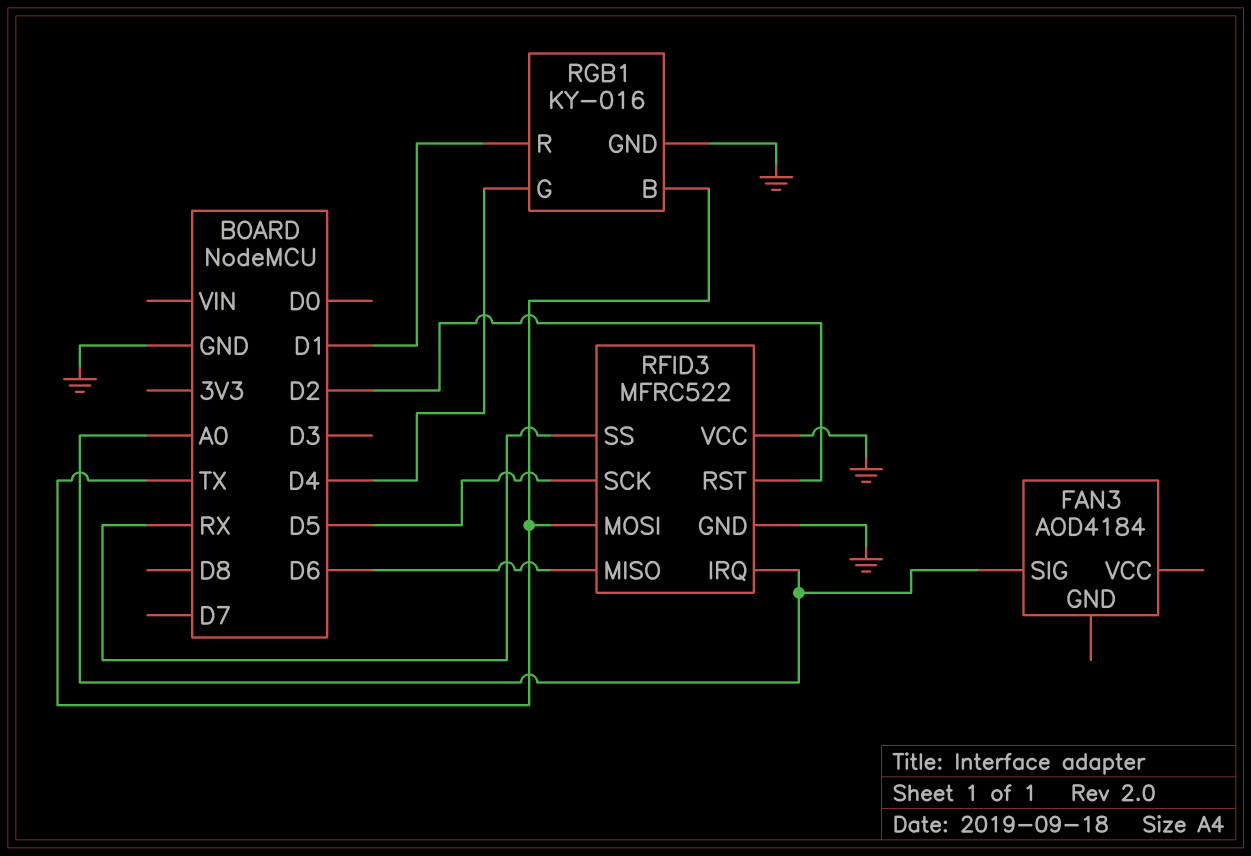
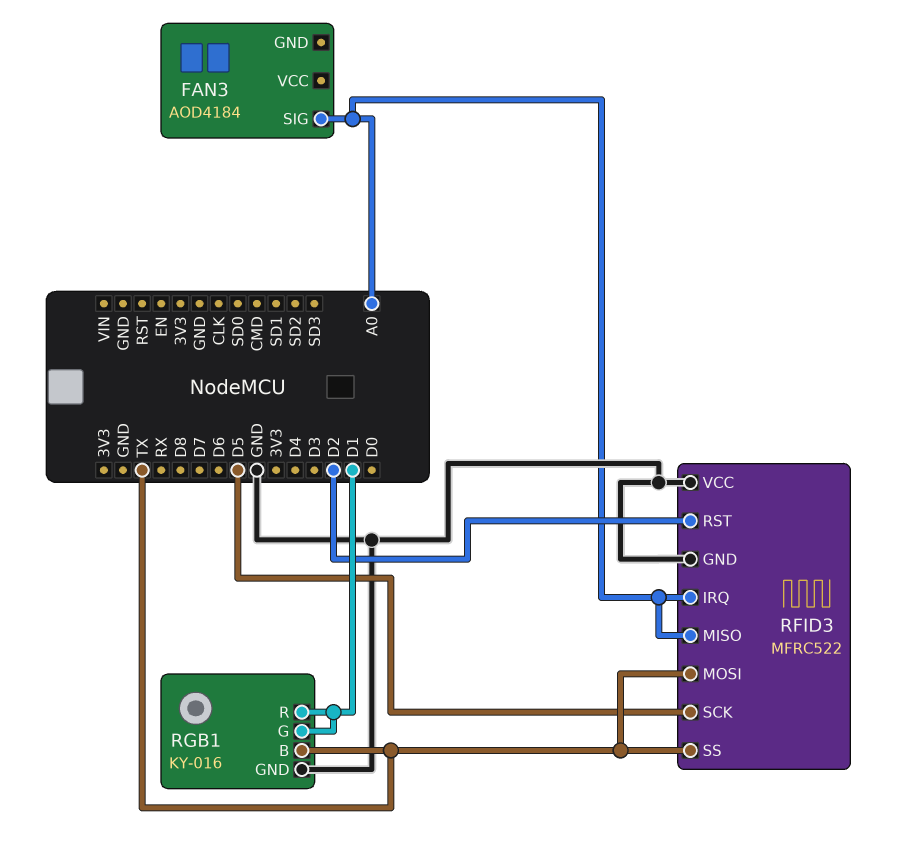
RFID3 pin MISO: D6 -> A0
RFID3 pin SS: RX -> TX
RGB1 pin G: D4 -> D1

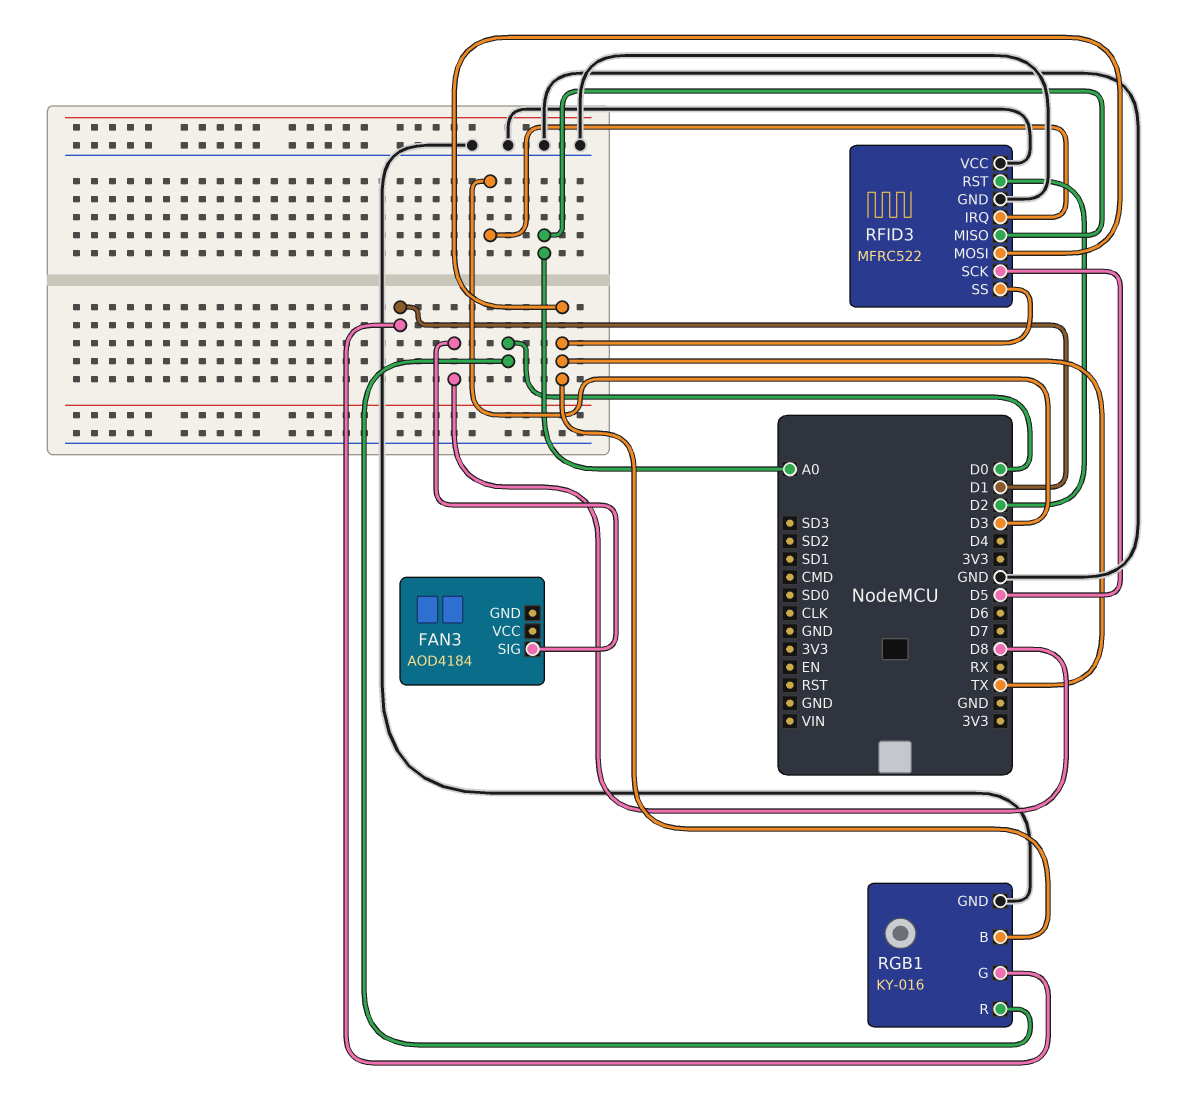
FAN3 pin SIG: A0 -> D8
RFID3 pin IRQ: A0 -> D3
RGB1 pin R: D1 -> D0

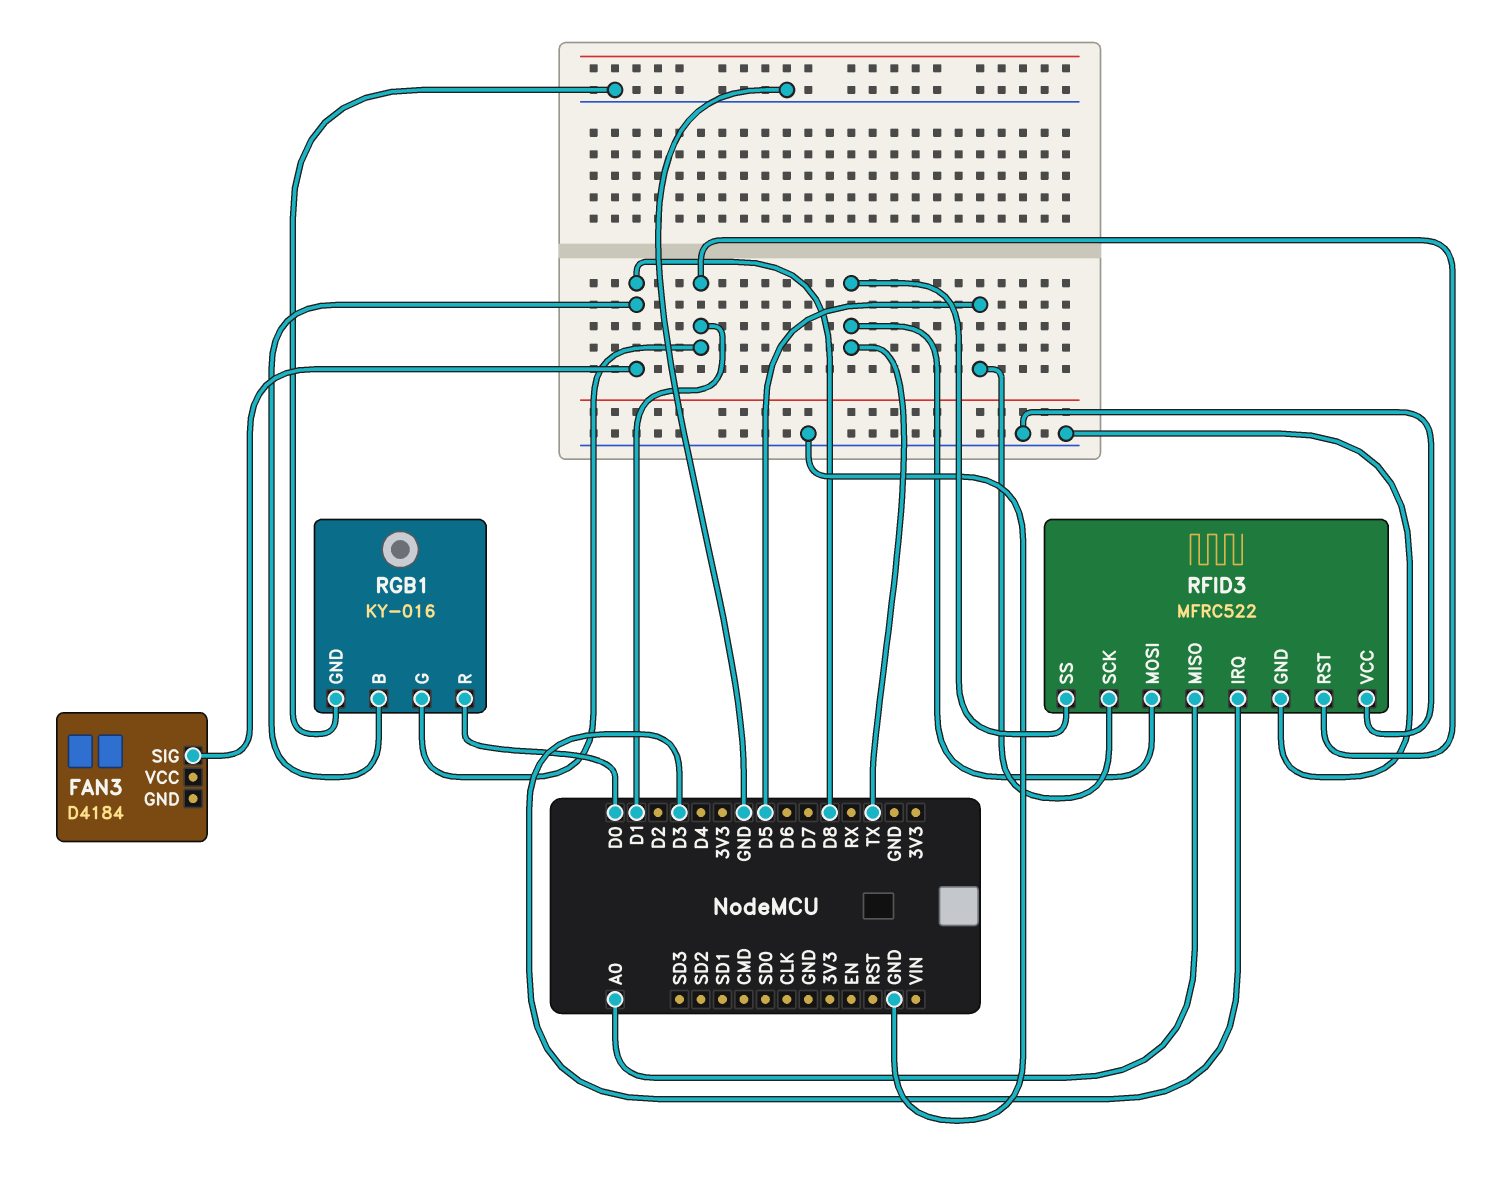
FAN3: AOD4184 -> D4184
RFID3 pin RST: D2 -> D1
RGB1 pin B: TX -> D8

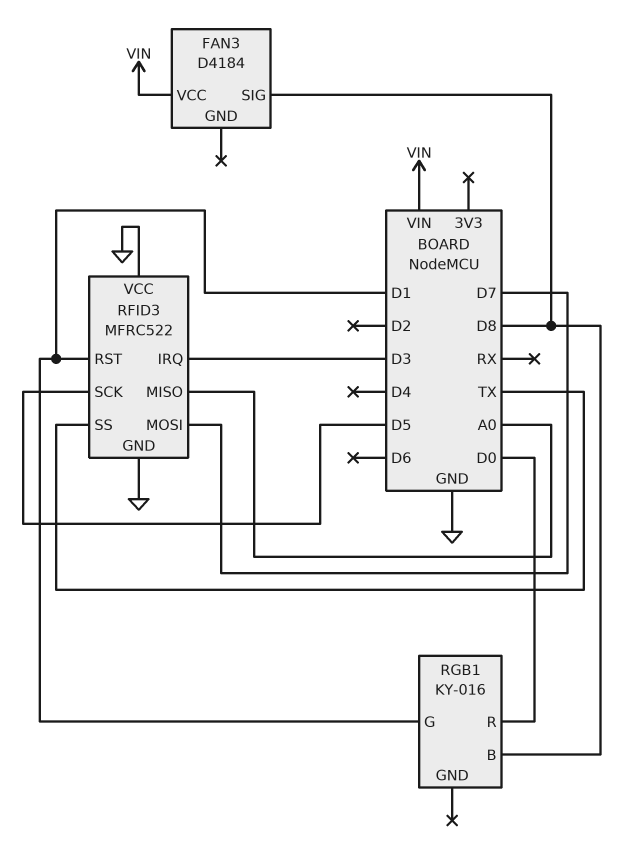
FAN3 pin VCC: none -> VIN
RFID3 pin MOSI: TX -> D7
RGB1 pin GND: GND -> none

